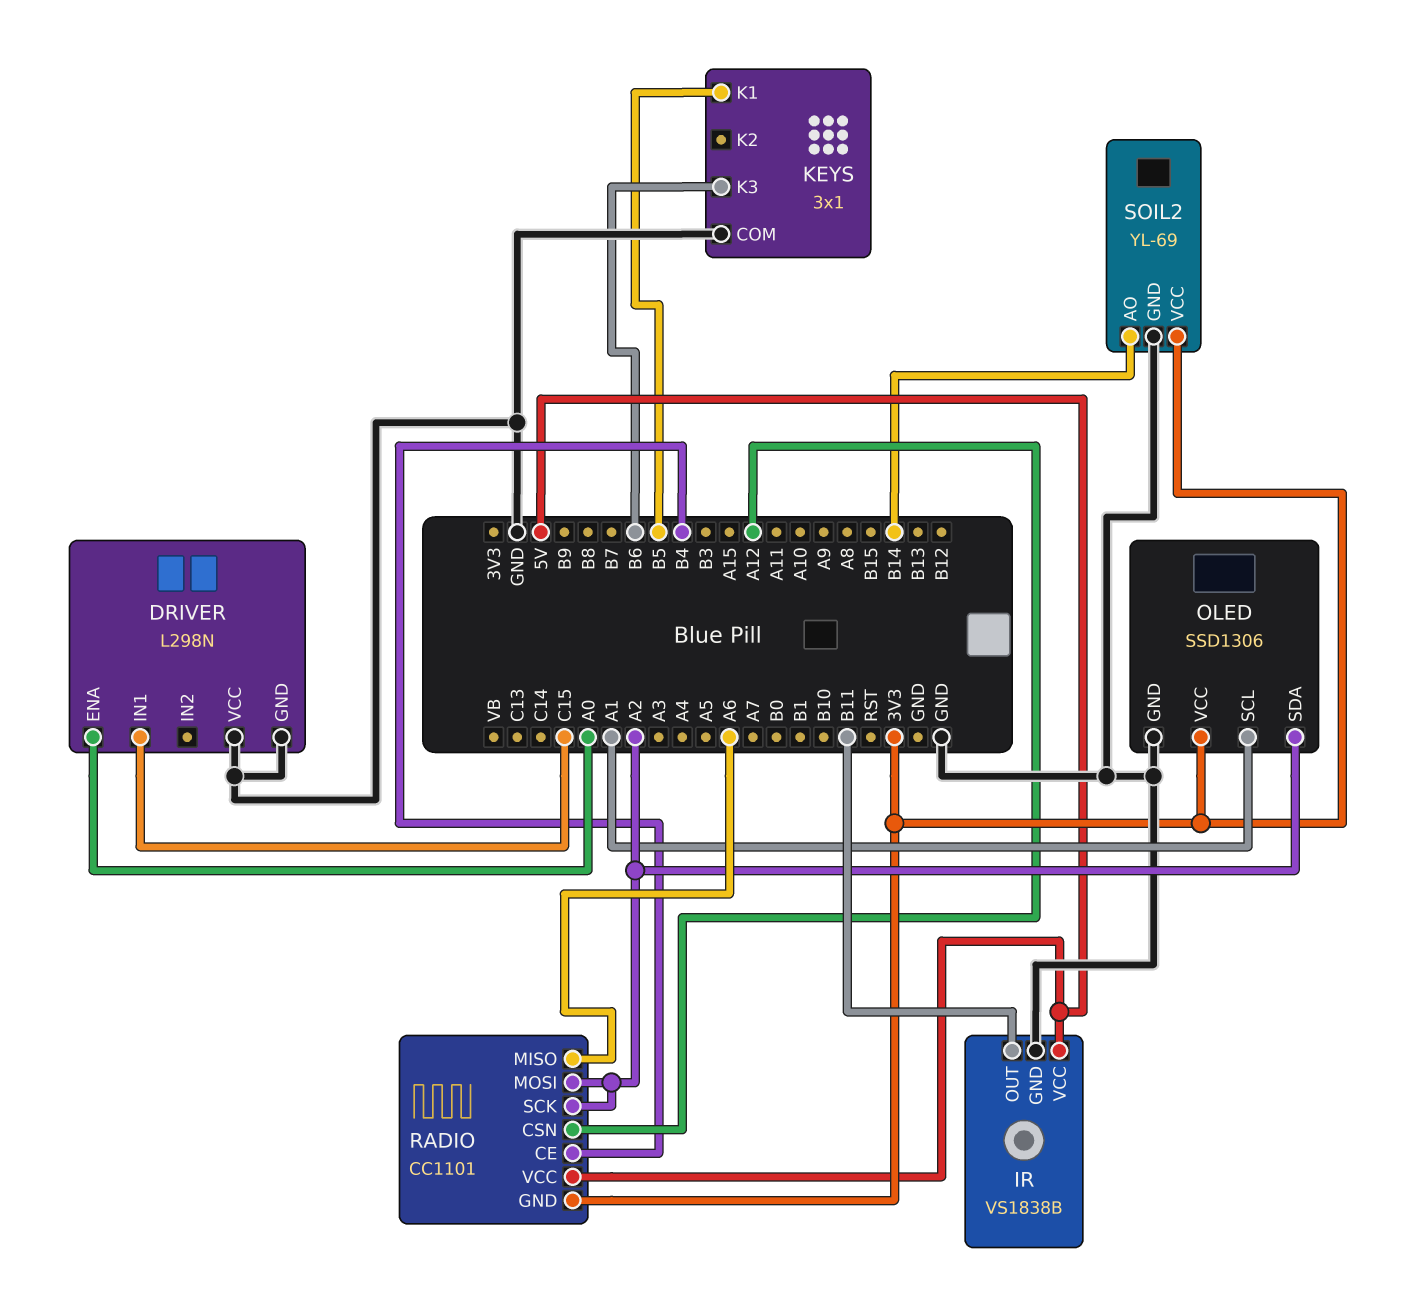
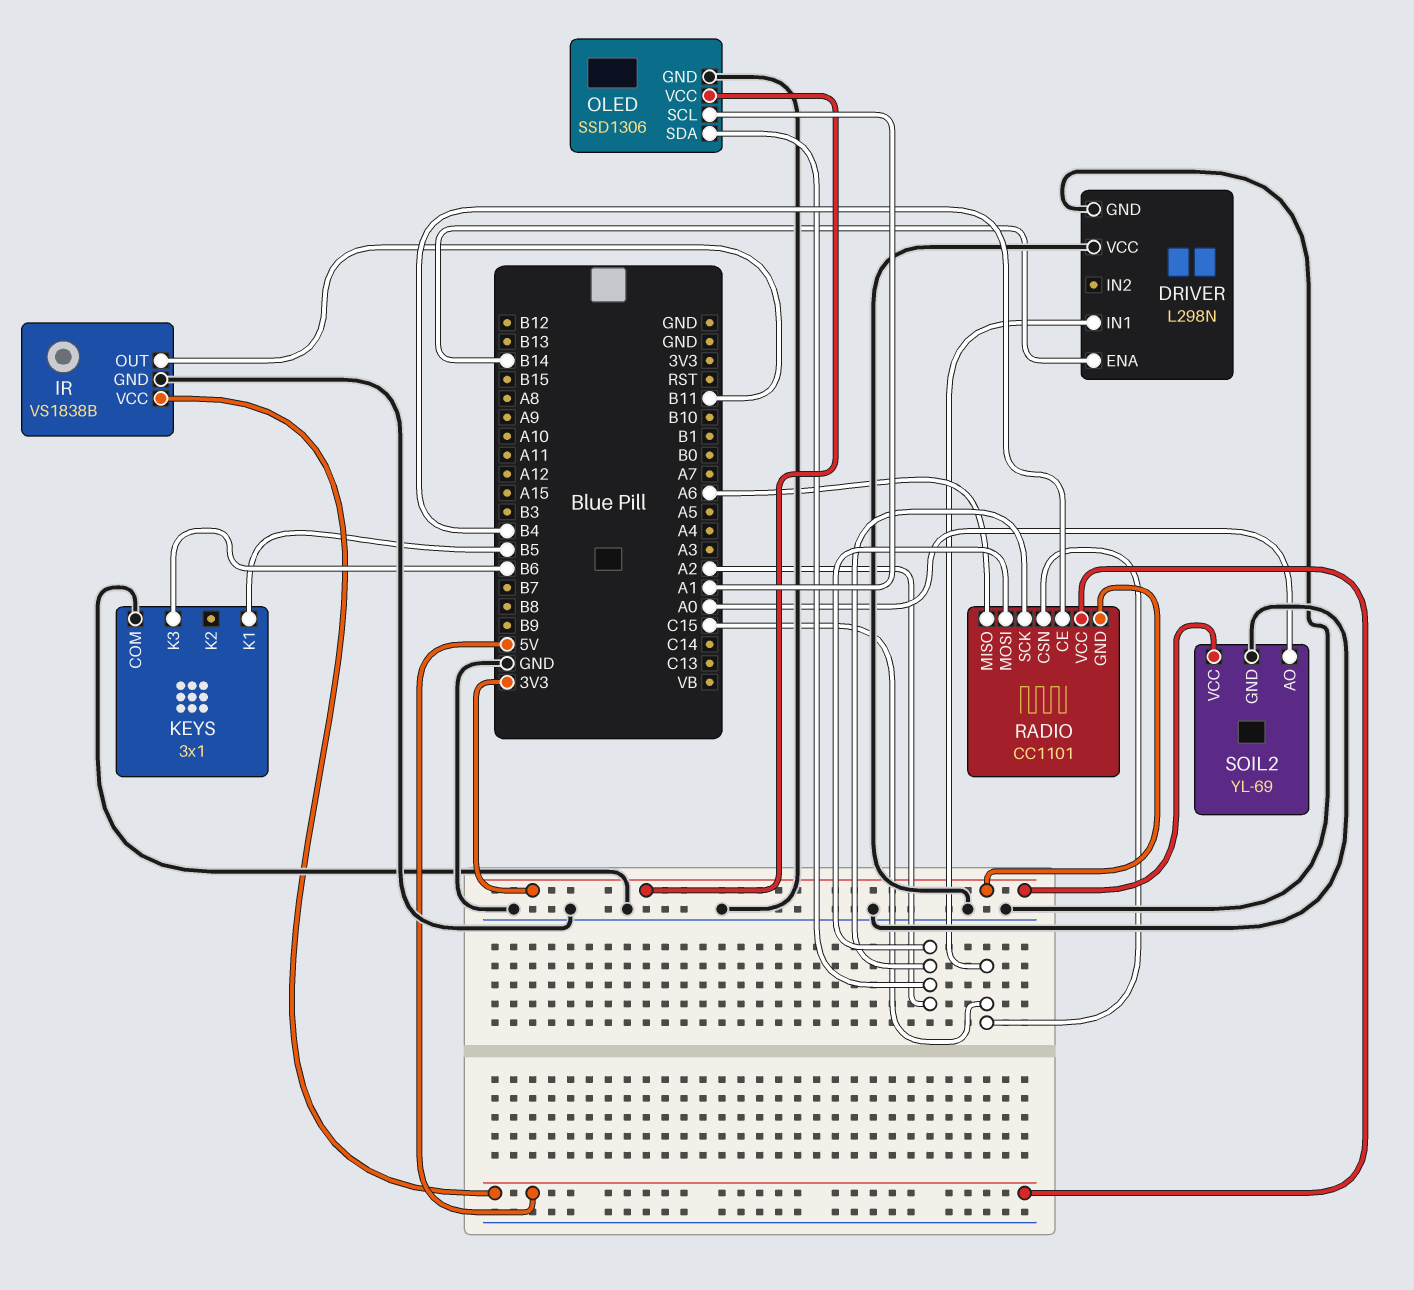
DRIVER pin ENA: A0 -> B14
RADIO pin CSN: A12 -> C15
SOIL2 pin AO: B14 -> A0

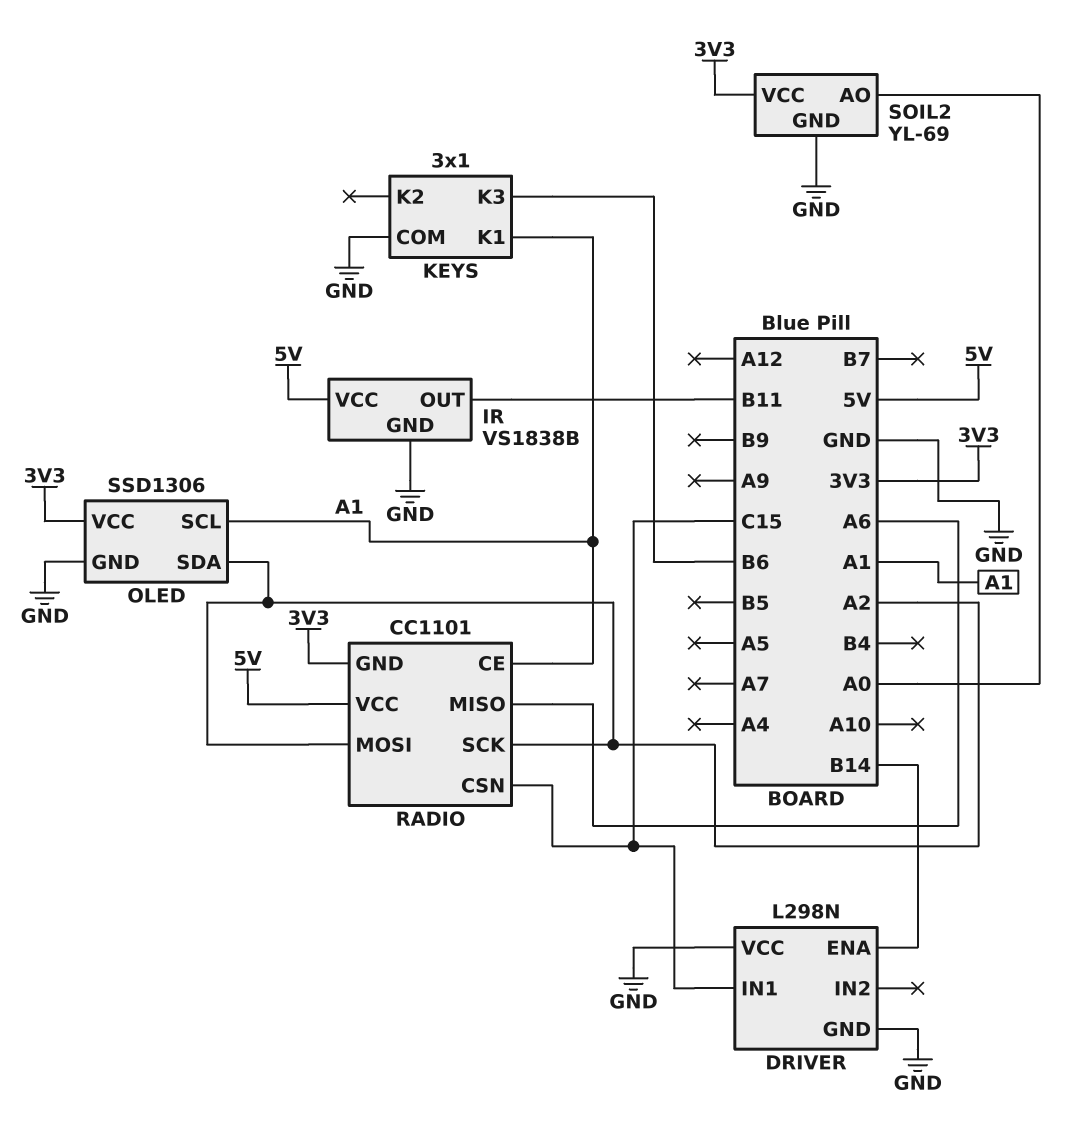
KEYS pin K1: B5 -> A1
RADIO pin CE: B4 -> A1

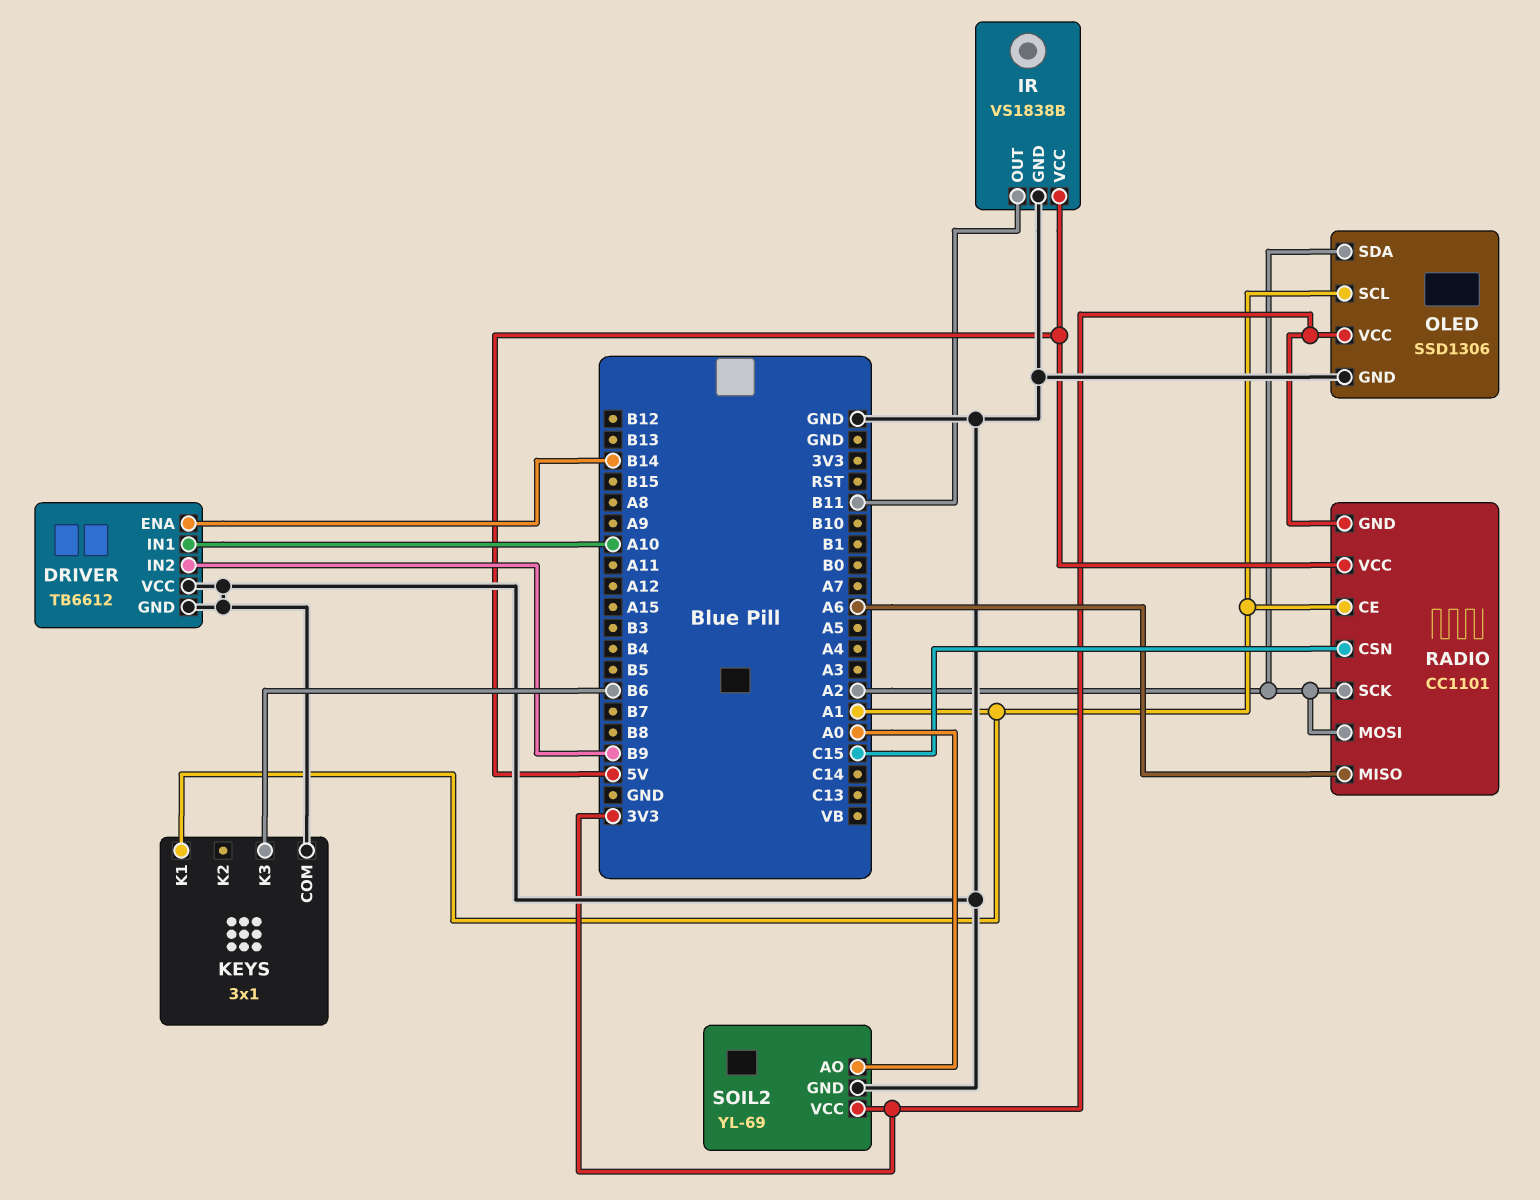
DRIVER: L298N -> TB6612
DRIVER pin IN1: C15 -> A10
DRIVER pin IN2: none -> B9

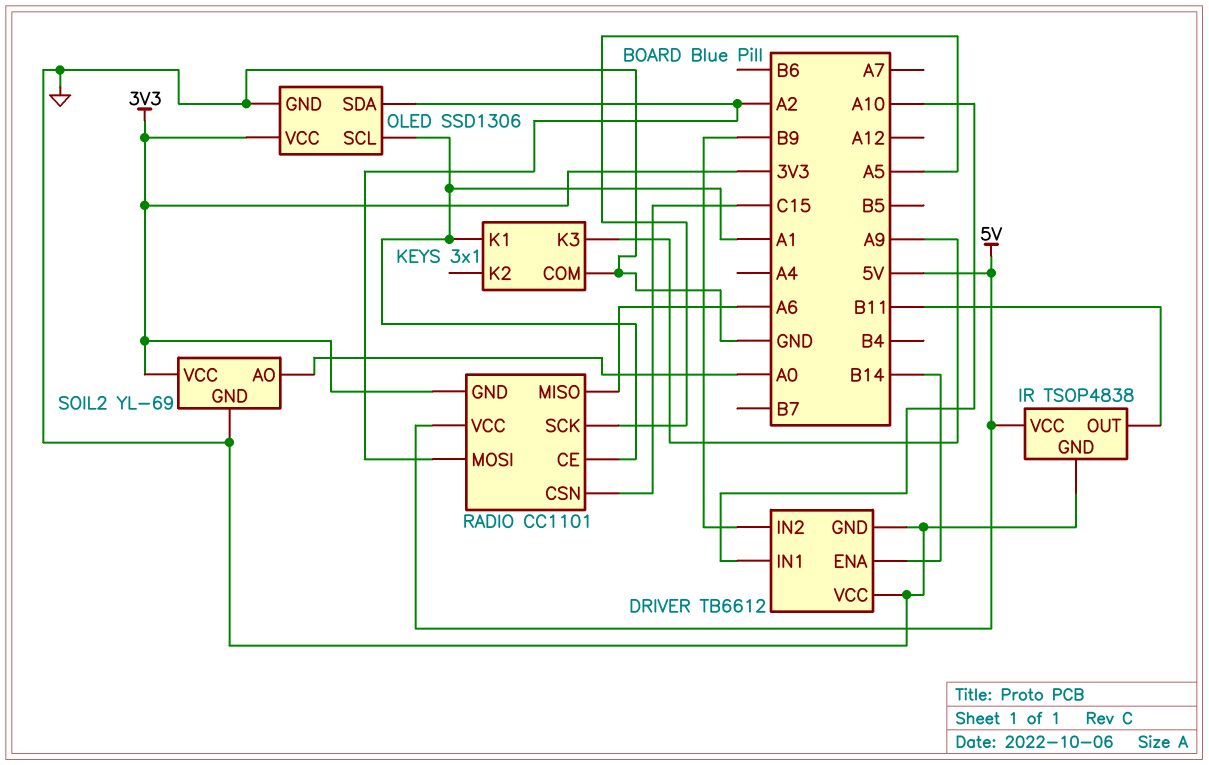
IR: VS1838B -> TSOP4838
KEYS pin K3: B6 -> A9
RADIO pin SCK: A2 -> A5

